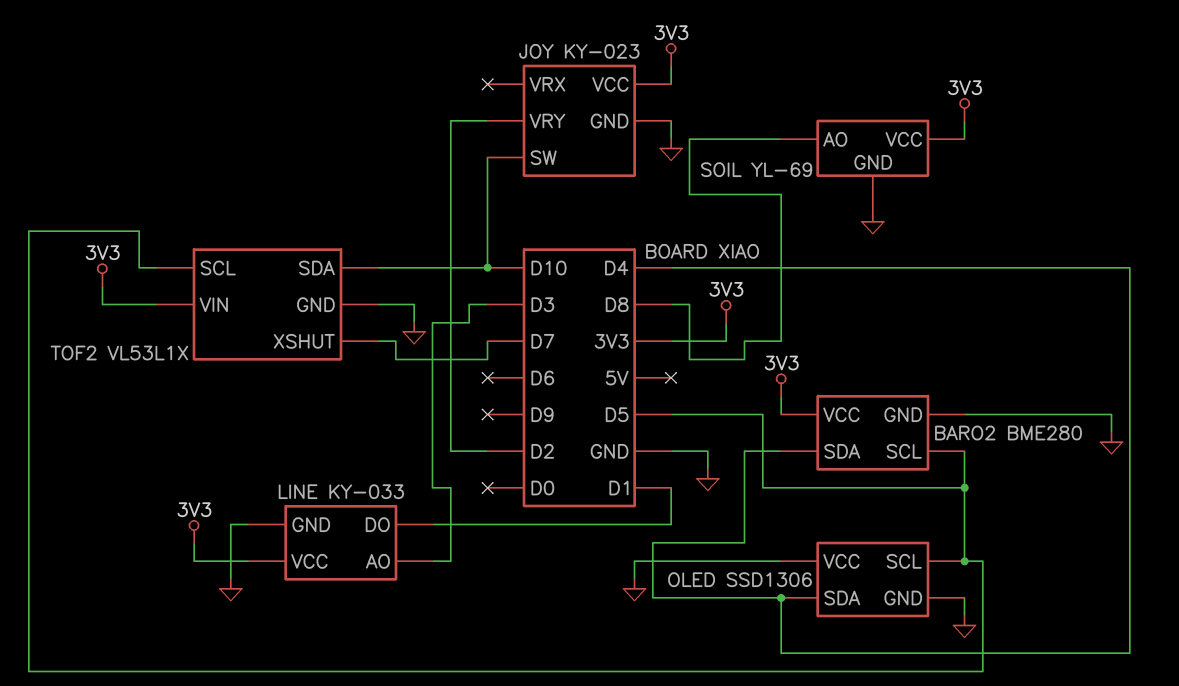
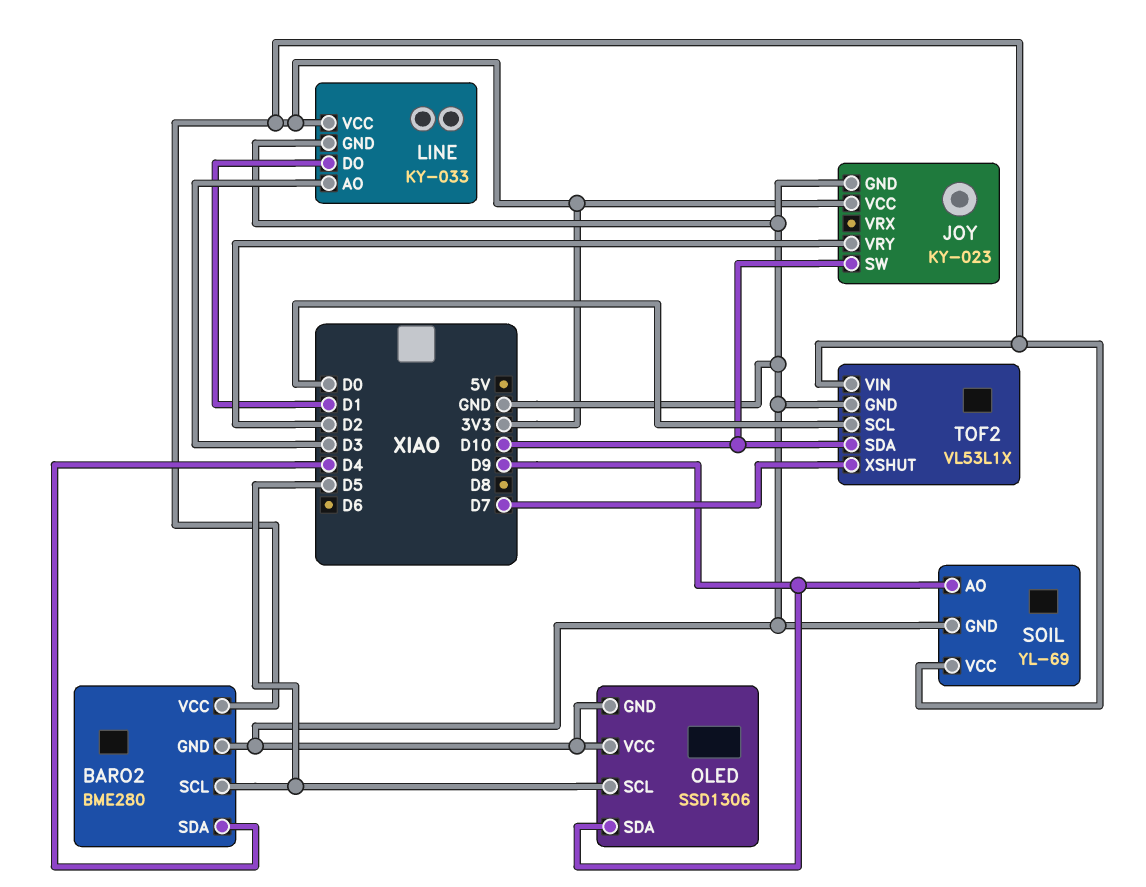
OLED pin SDA: D4 -> D9
SOIL pin AO: D8 -> D9
TOF2 pin SCL: D5 -> D0

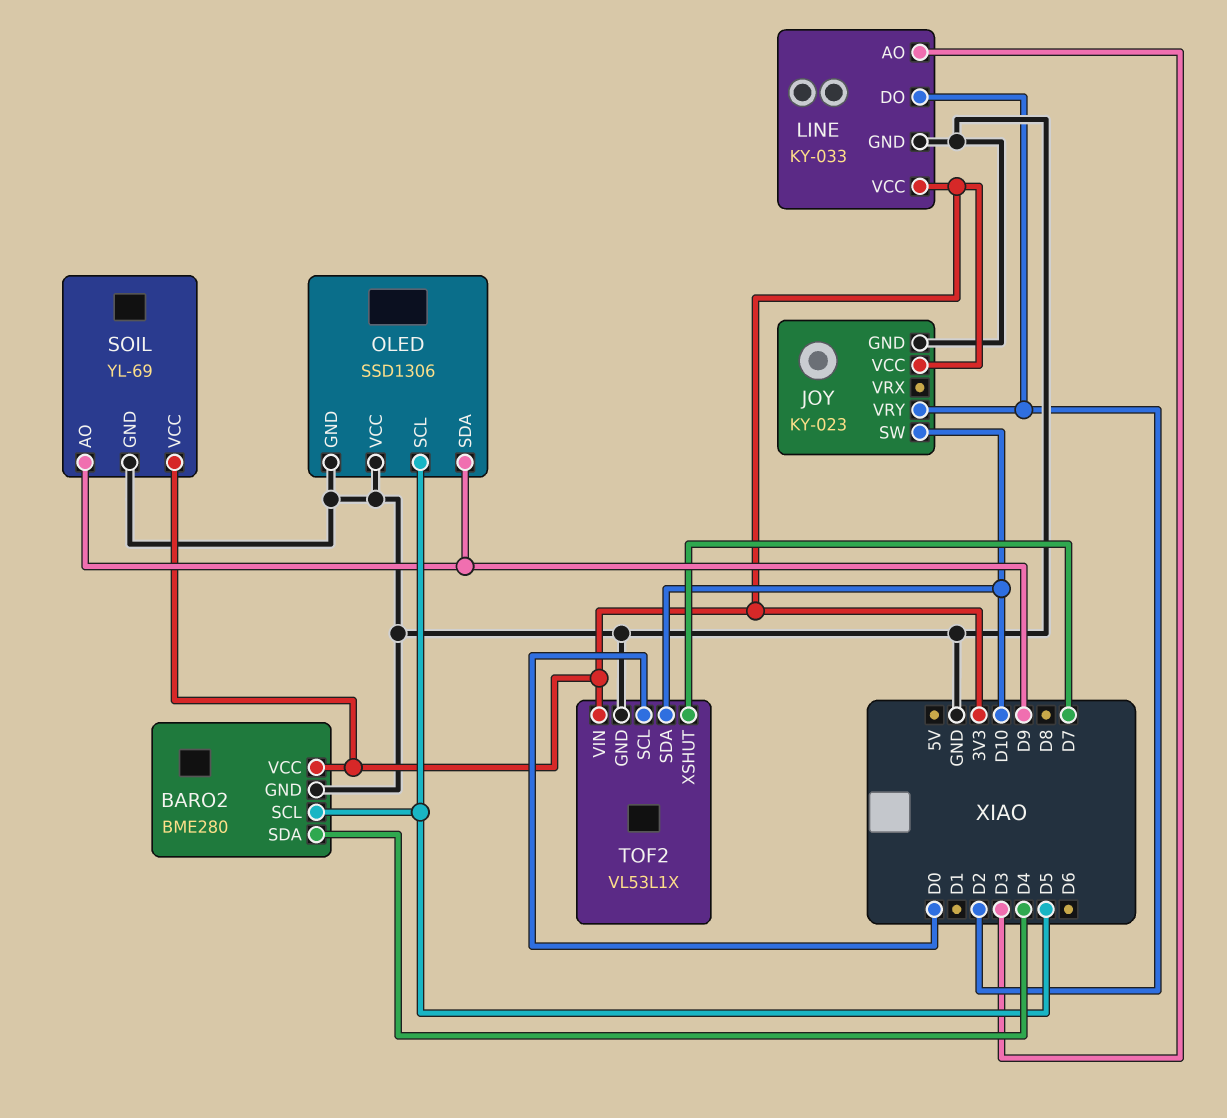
LINE pin DO: D1 -> D2

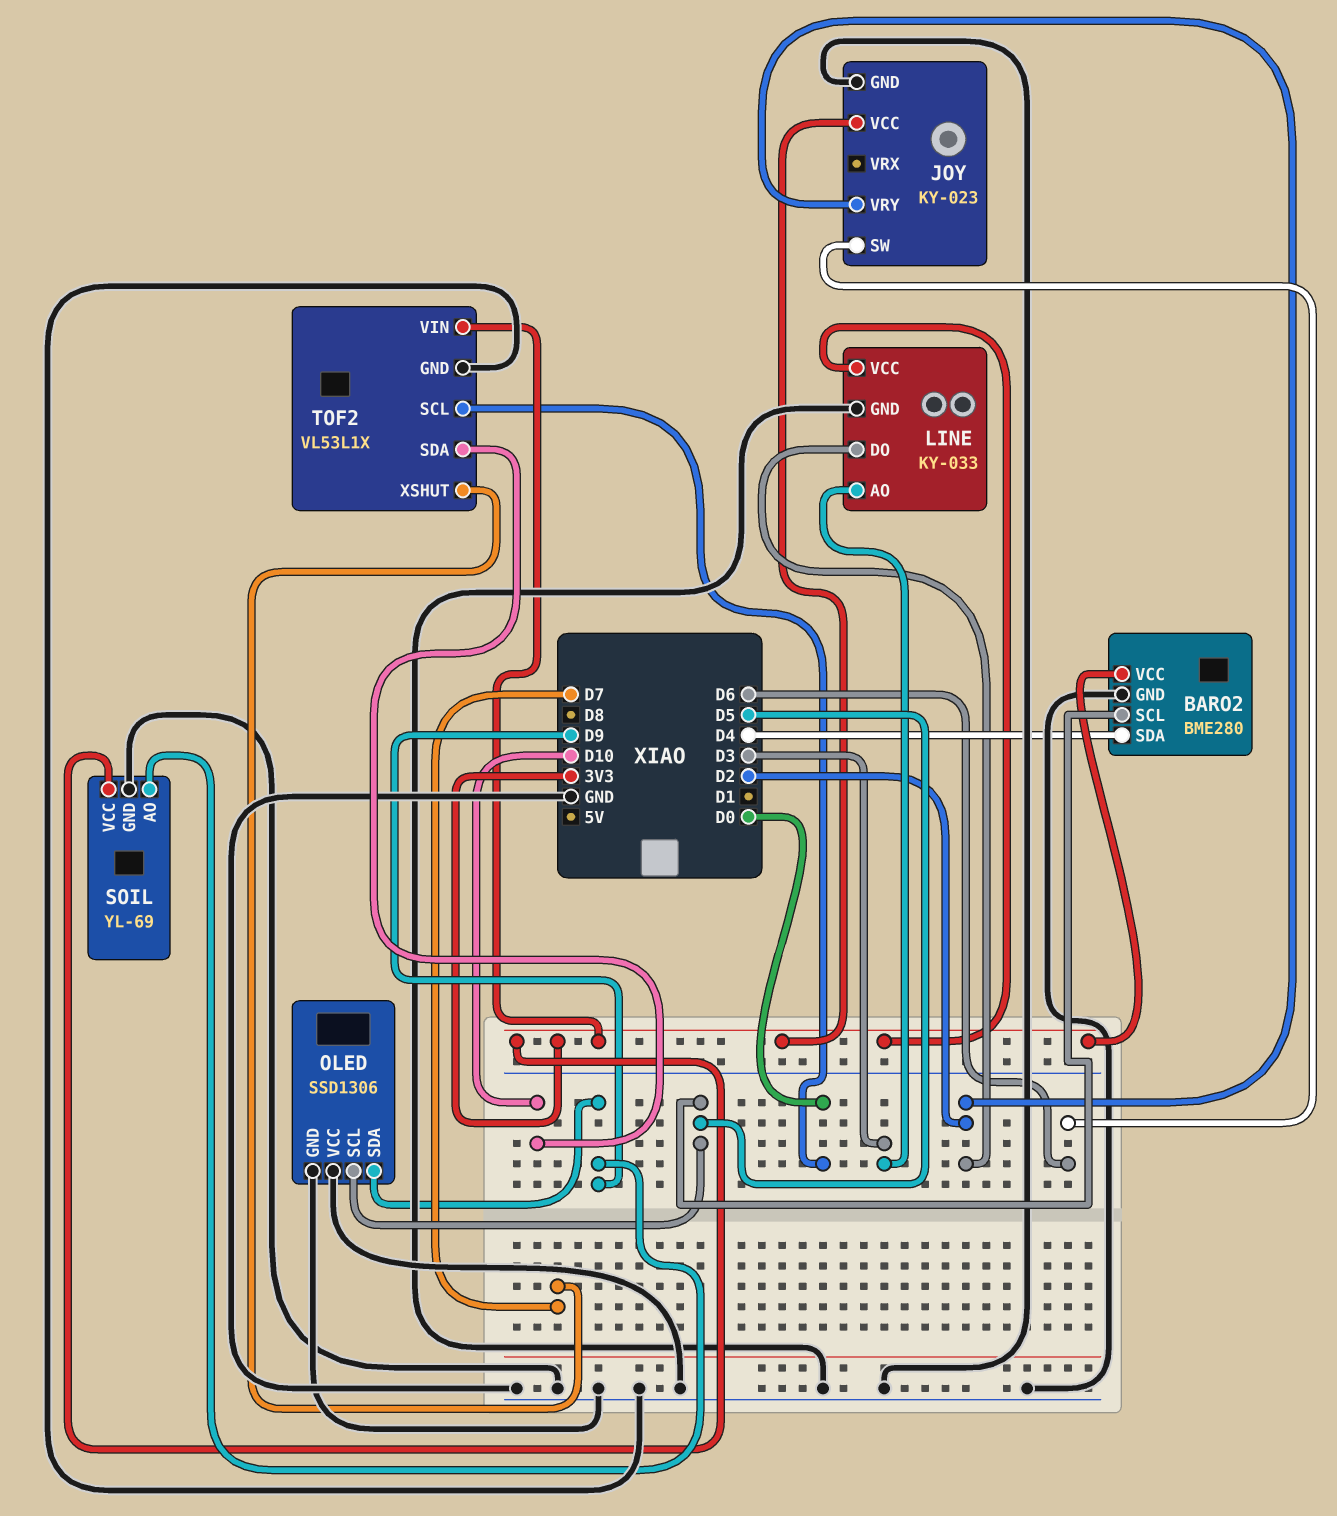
JOY pin SW: D10 -> D6

